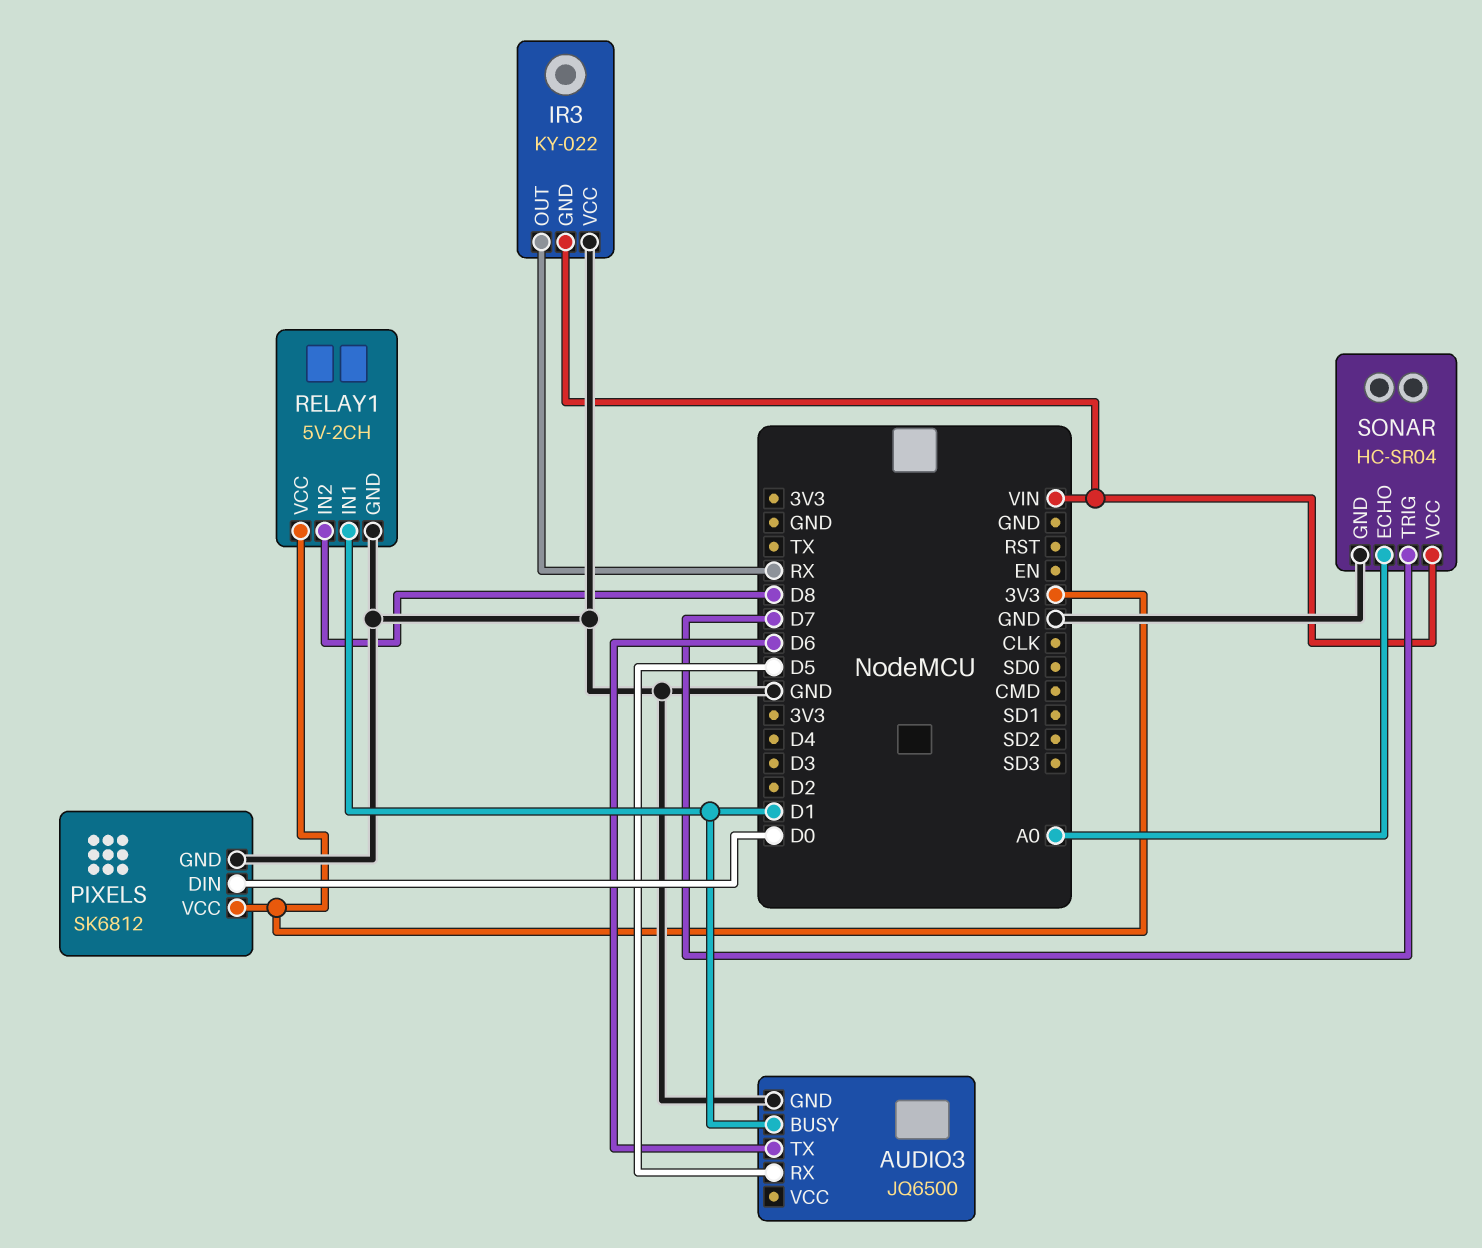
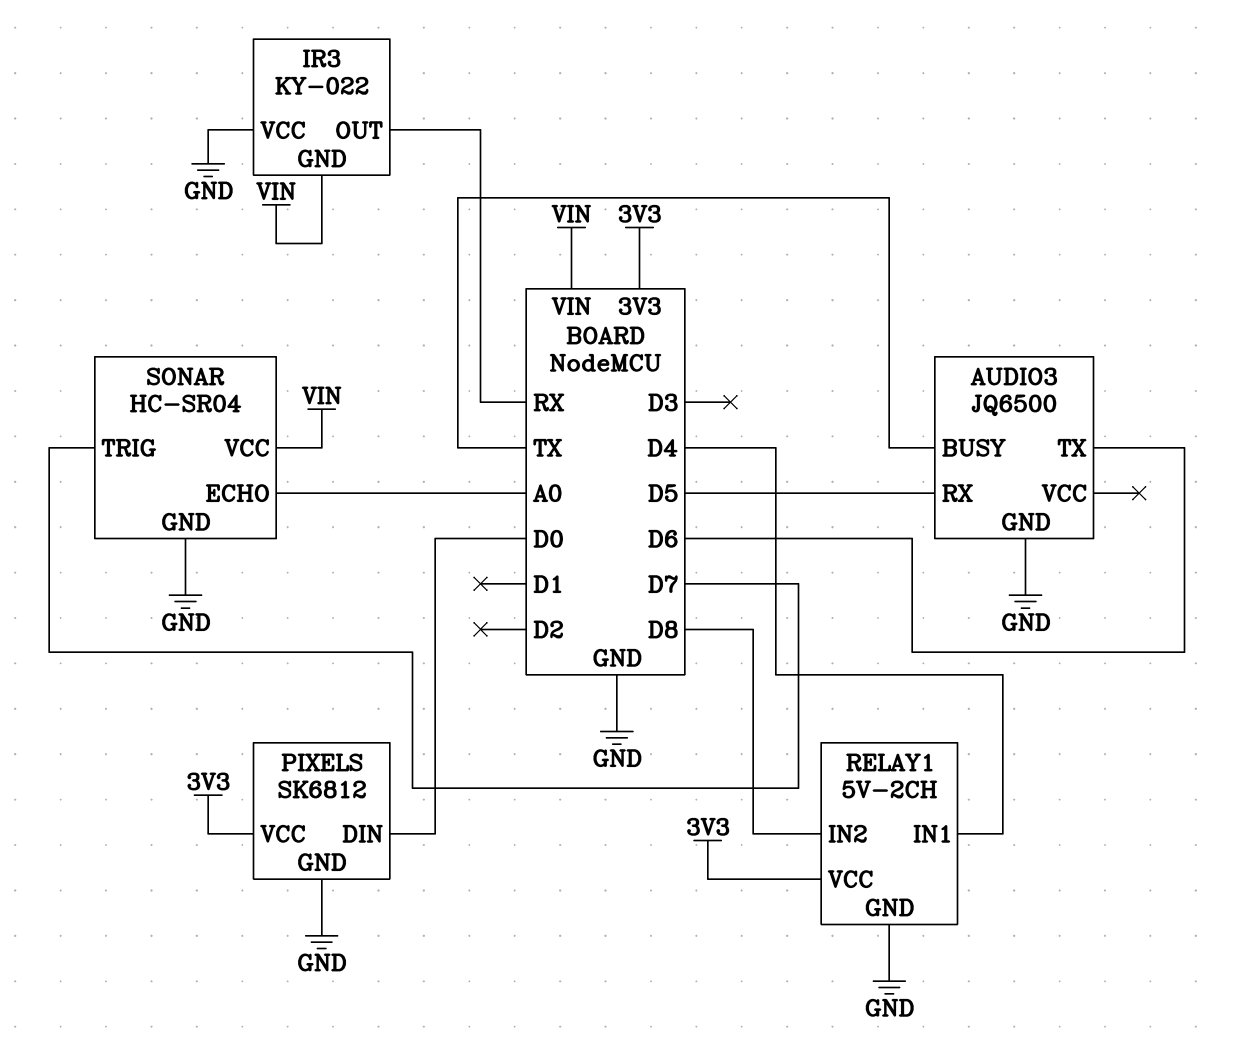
AUDIO3 pin BUSY: D1 -> TX
RELAY1 pin IN1: D1 -> D4

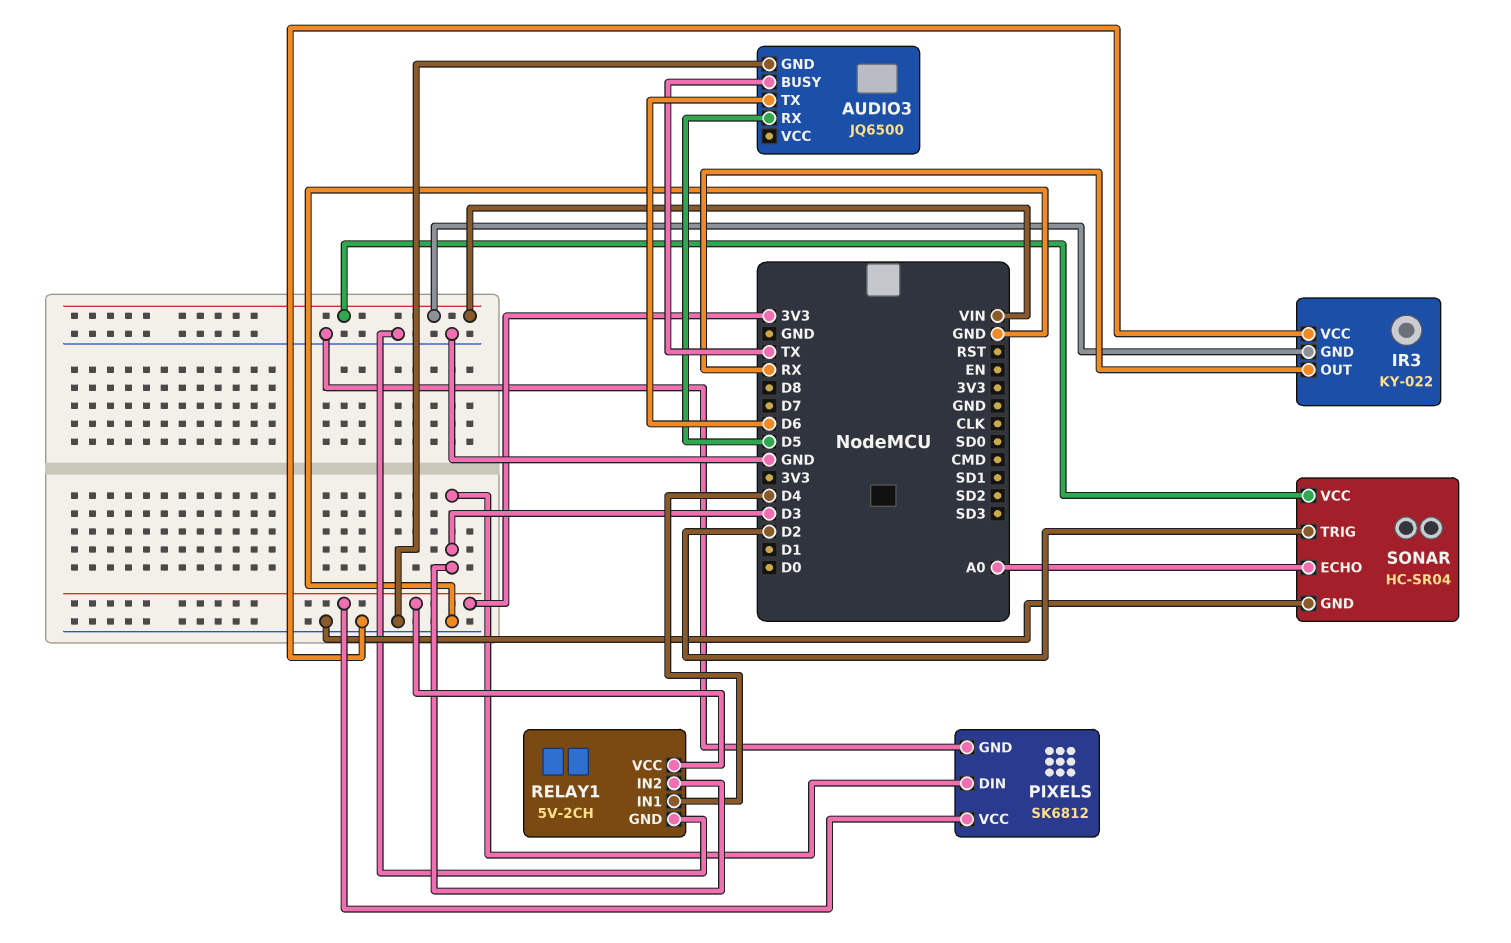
PIXELS pin DIN: D0 -> D3
RELAY1 pin IN2: D8 -> D3
SONAR pin TRIG: D7 -> D2

